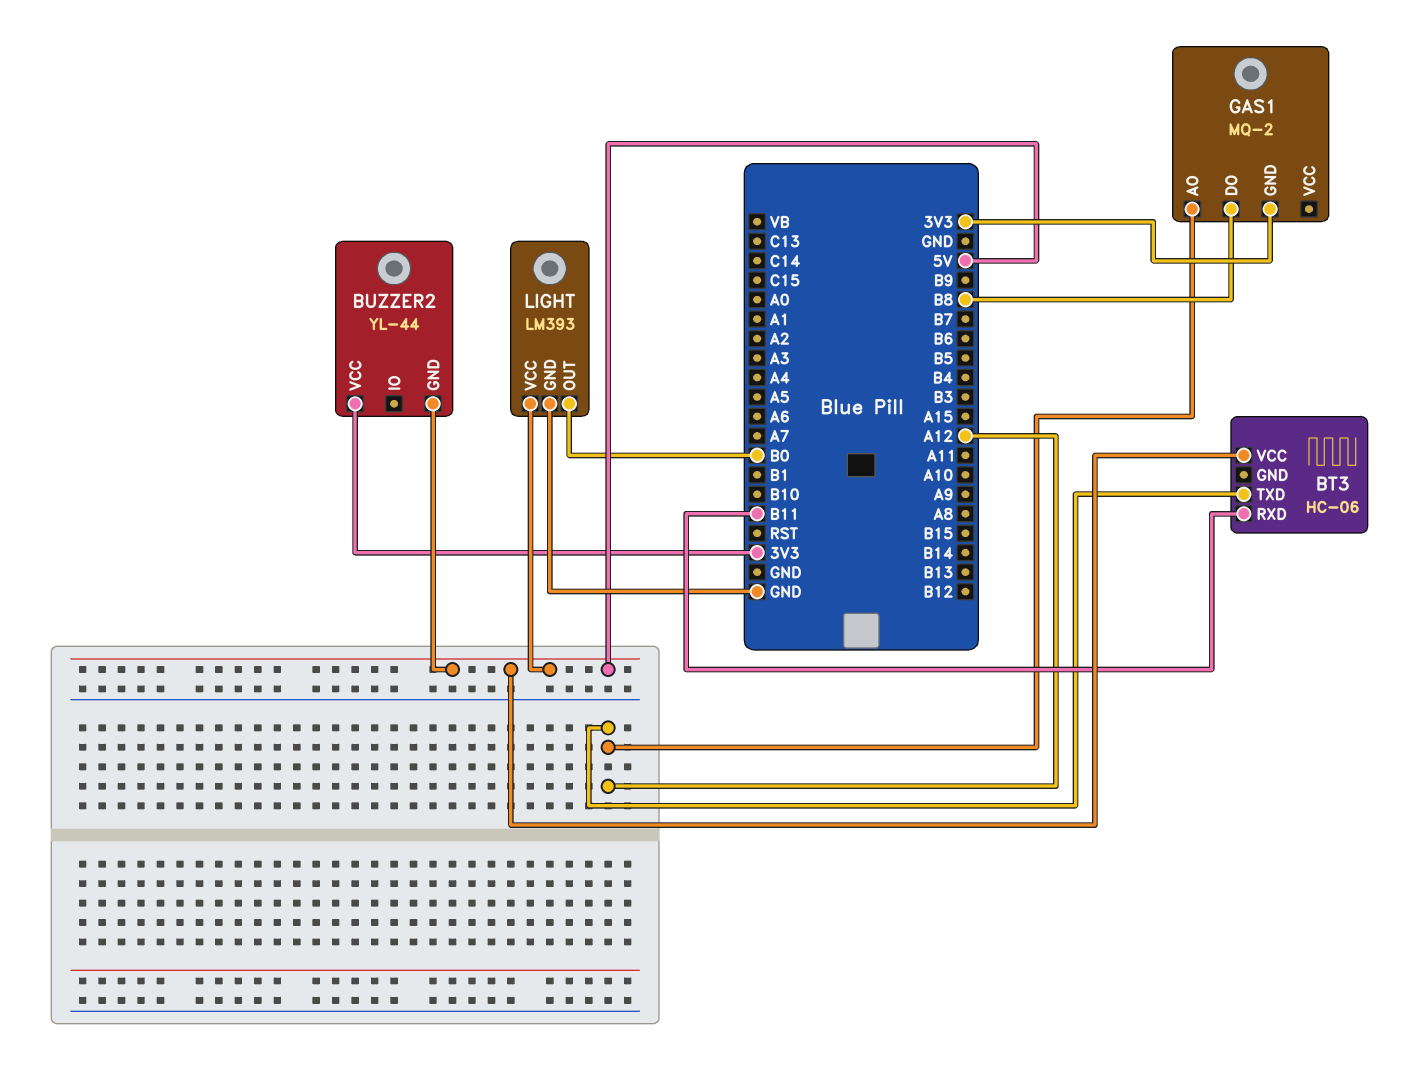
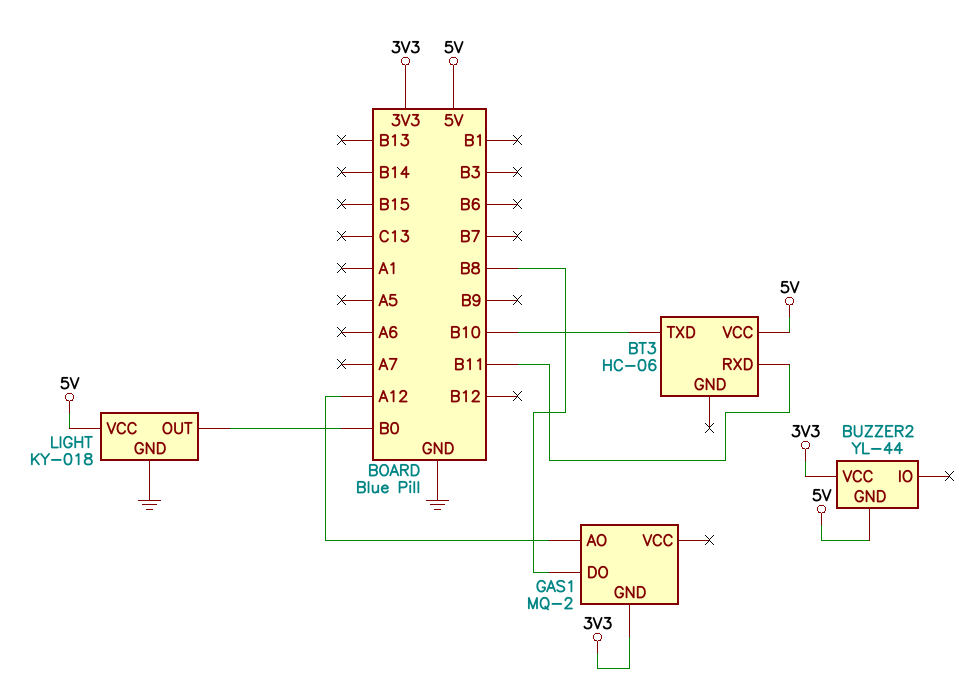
BT3 pin TXD: A12 -> B10
LIGHT: LM393 -> KY-018

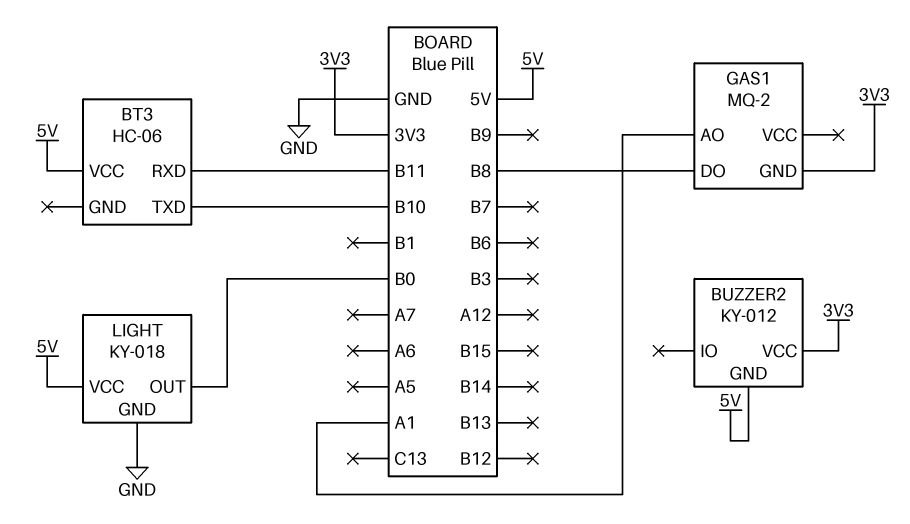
BUZZER2: YL-44 -> KY-012
GAS1 pin AO: A12 -> A1

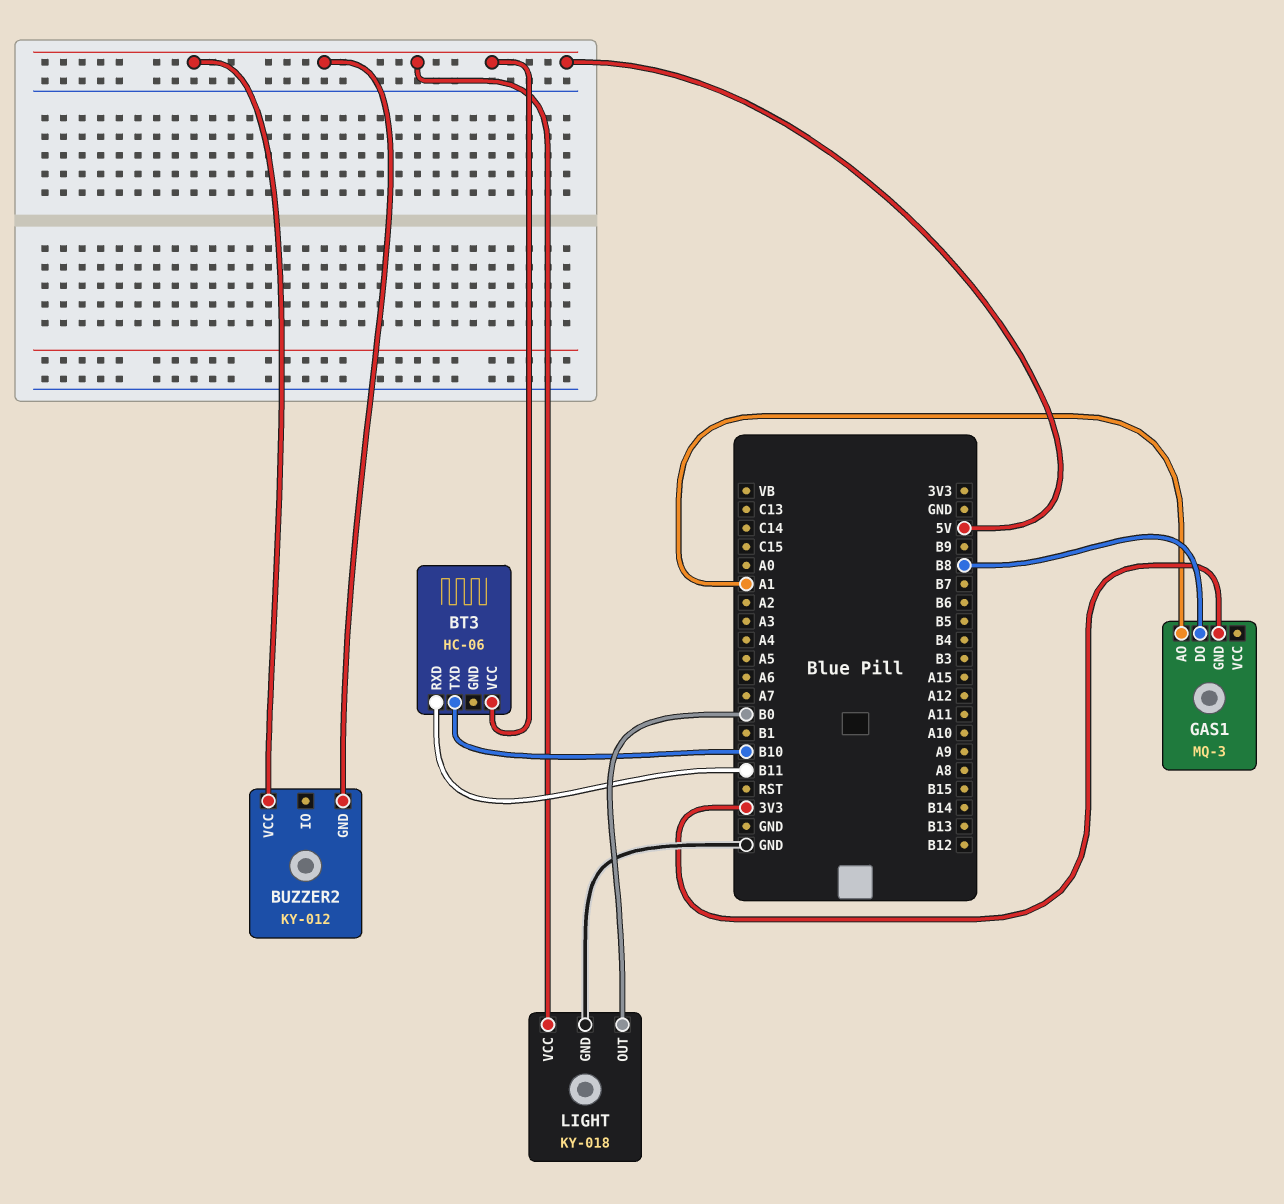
BUZZER2 pin VCC: 3V3 -> 5V
GAS1: MQ-2 -> MQ-3

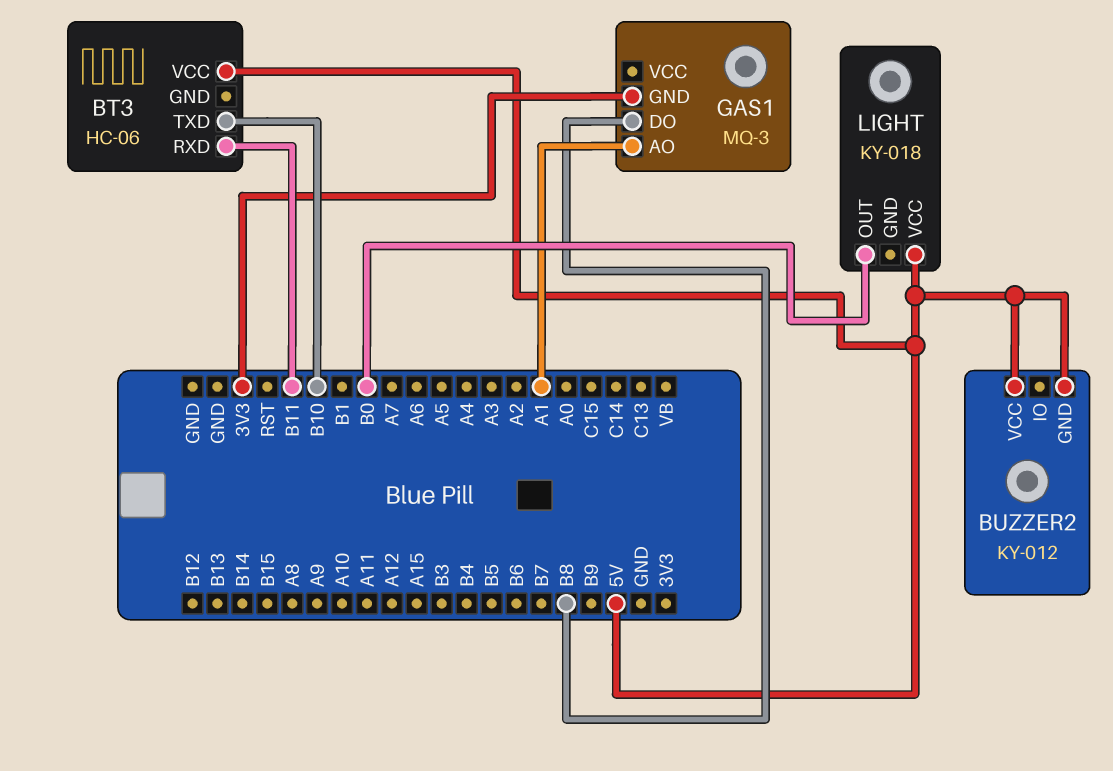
LIGHT pin GND: GND -> none

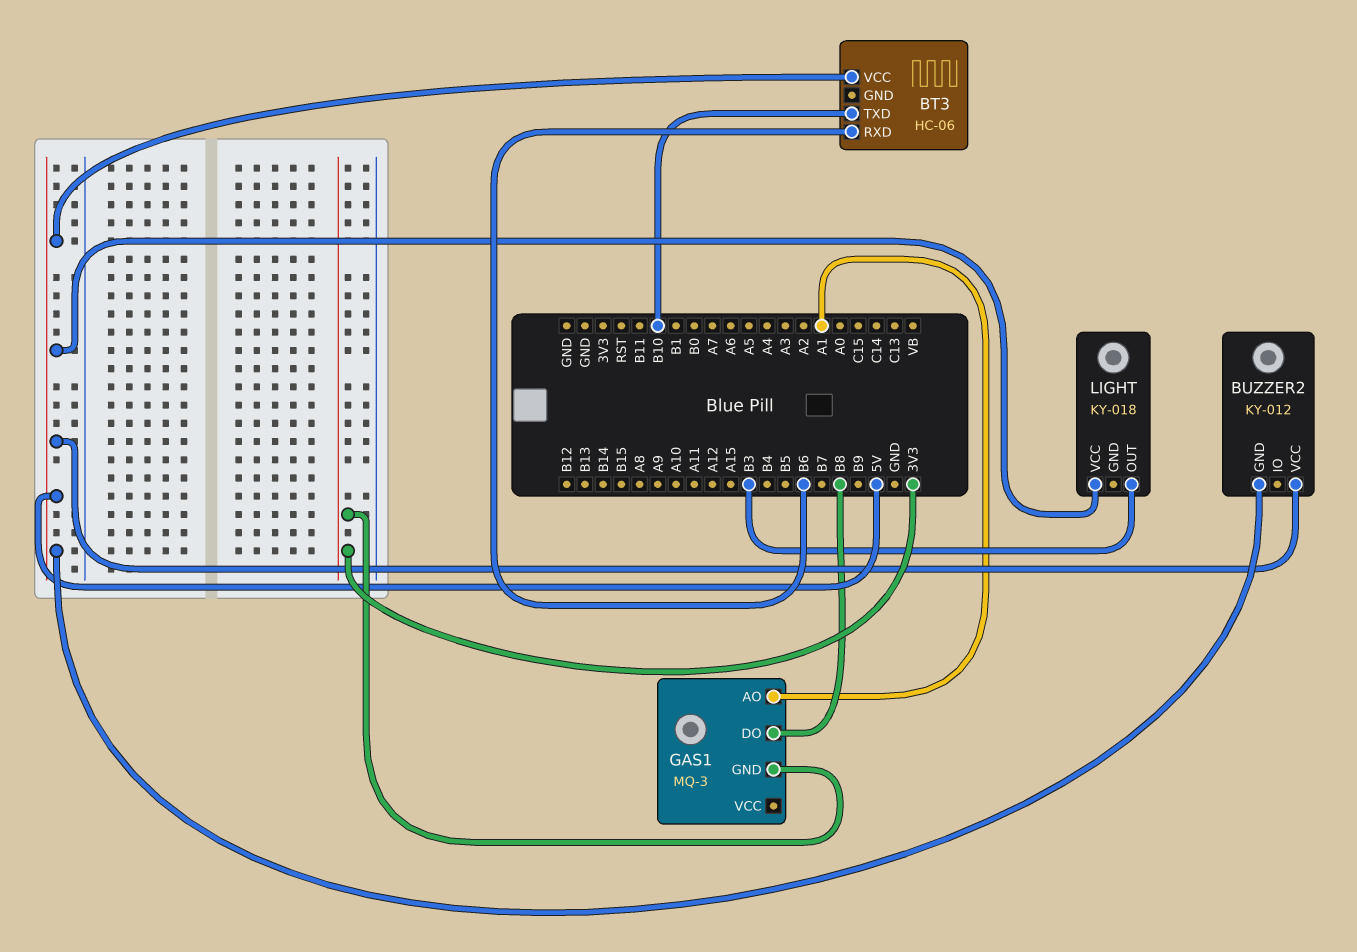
BT3 pin RXD: B11 -> B6
LIGHT pin OUT: B0 -> B3

